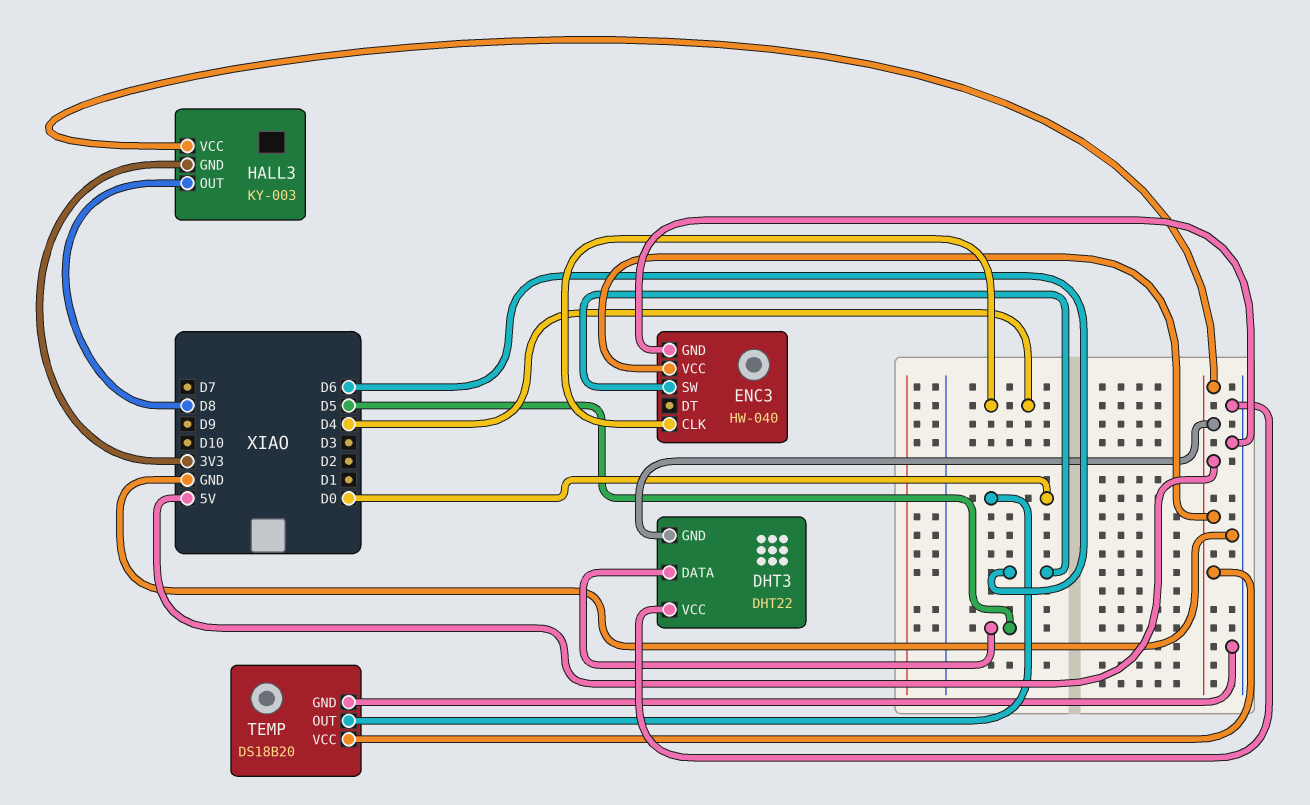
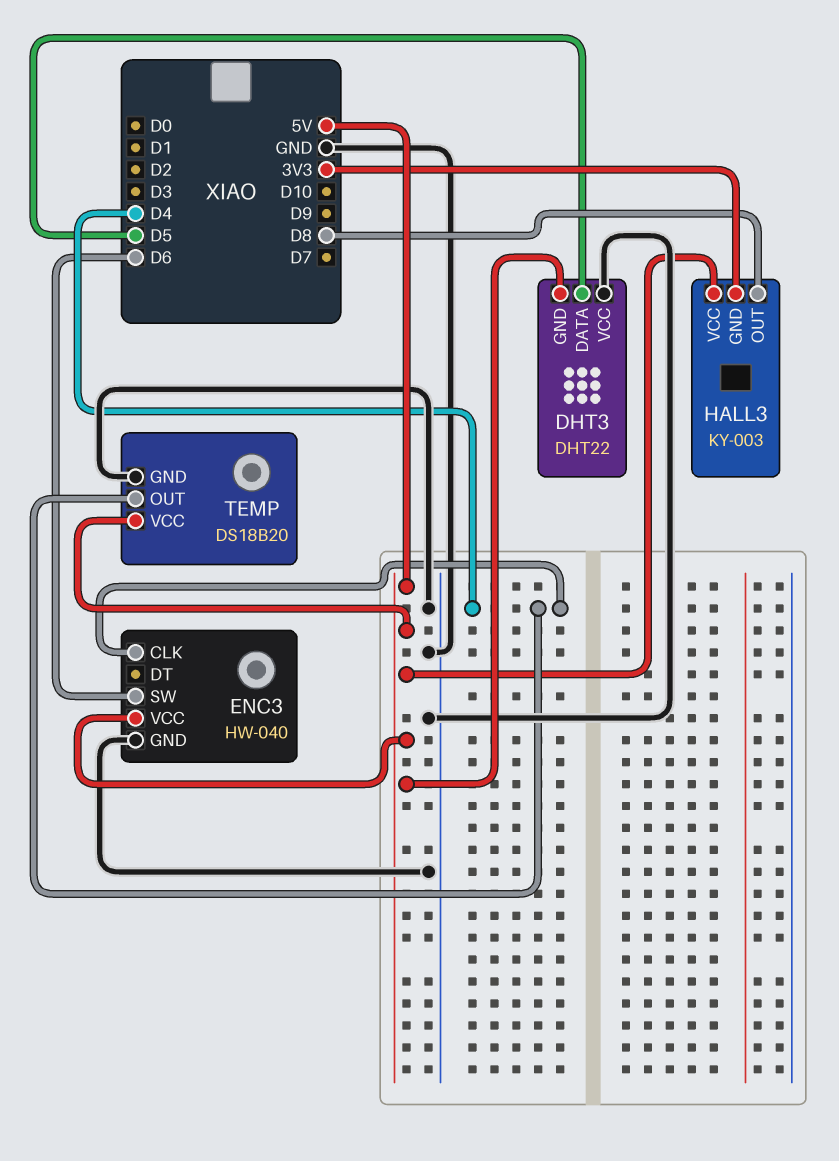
TEMP pin OUT: D0 -> D4

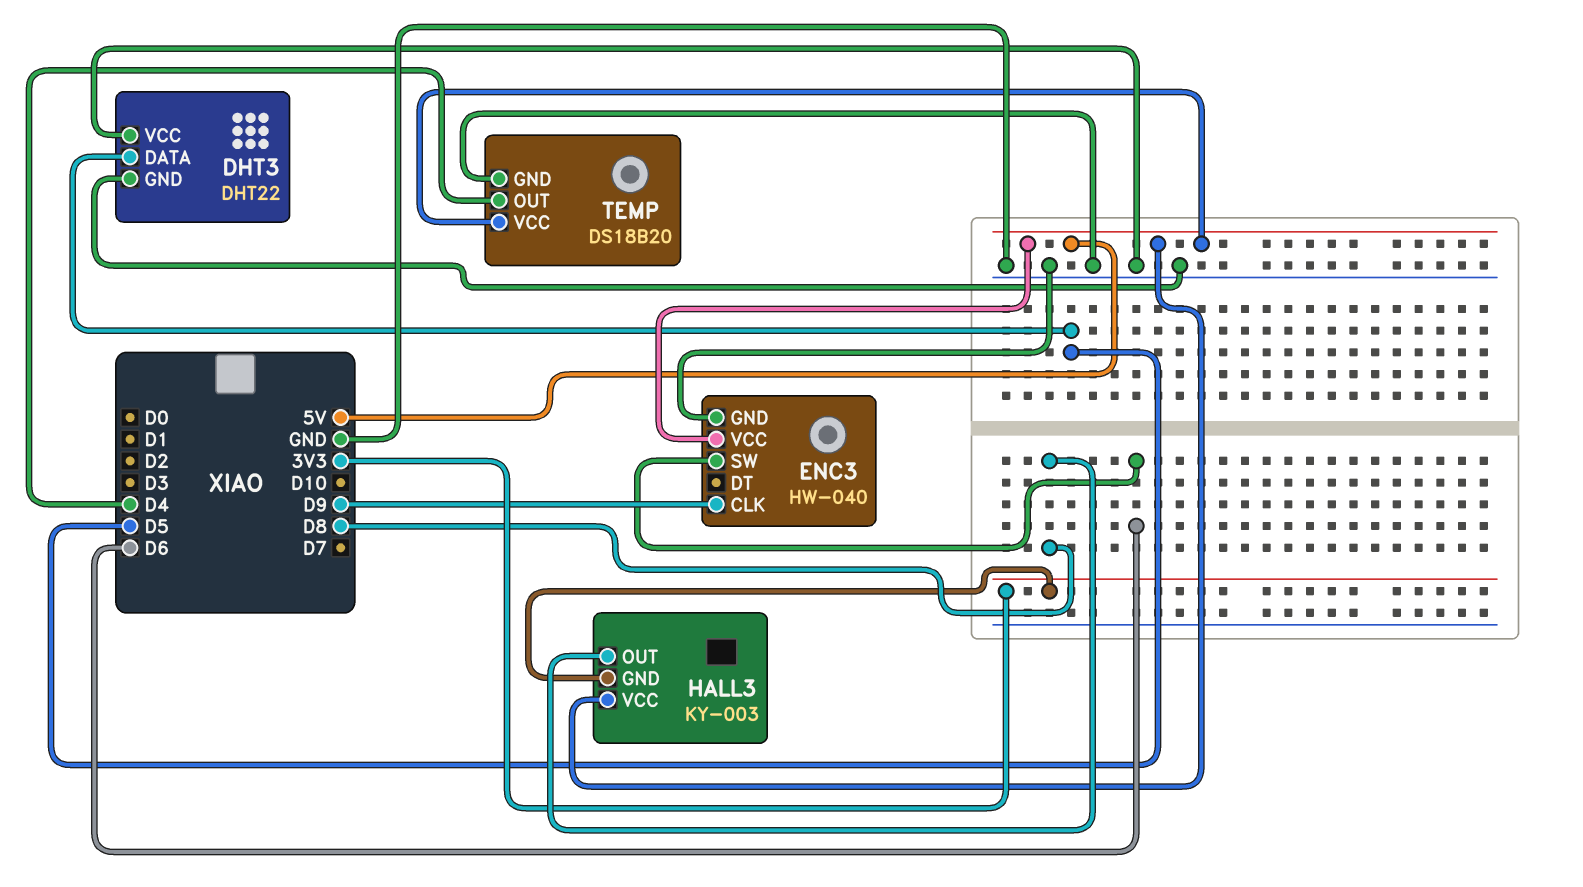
DHT3 pin GND: 5V -> GND
ENC3 pin CLK: D4 -> D9

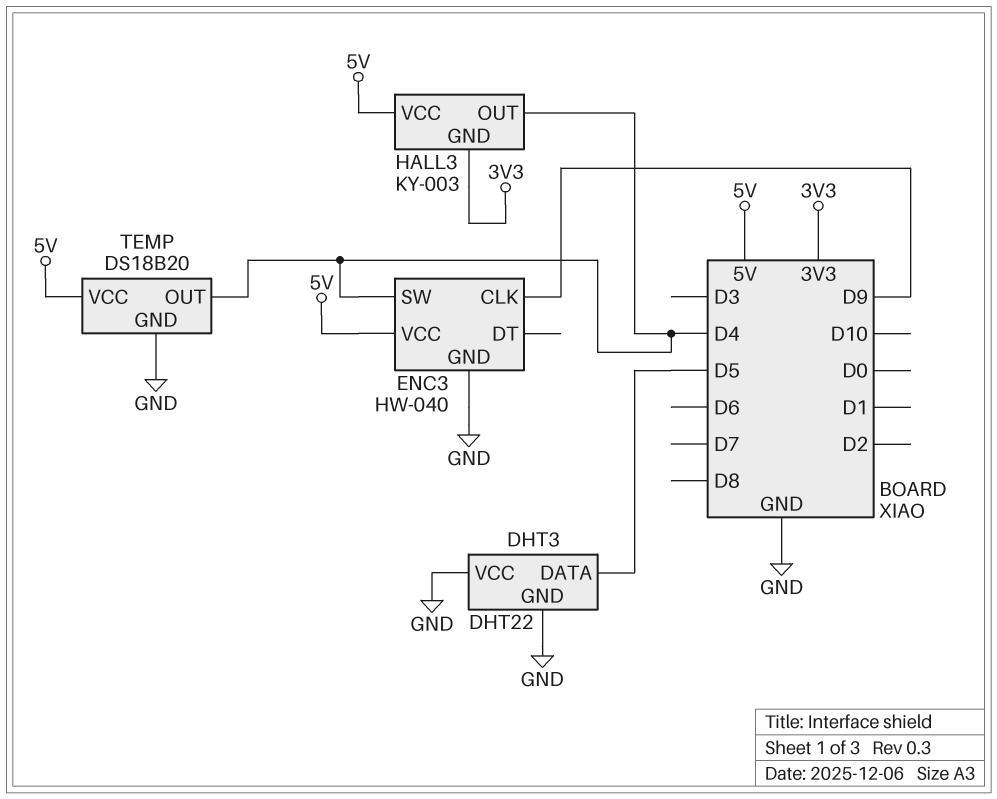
ENC3 pin SW: D6 -> D4
HALL3 pin OUT: D8 -> D4

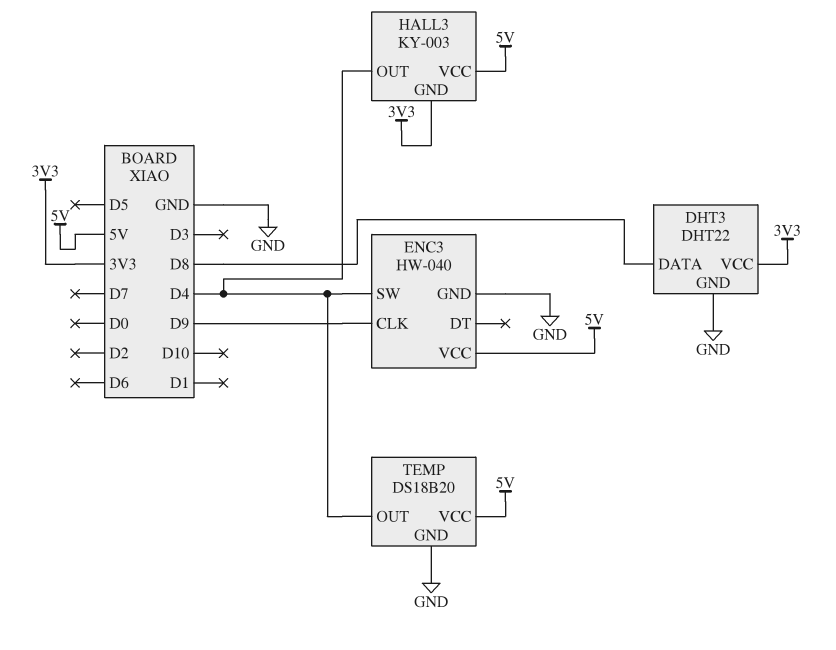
DHT3 pin DATA: D5 -> D8
DHT3 pin VCC: GND -> 3V3

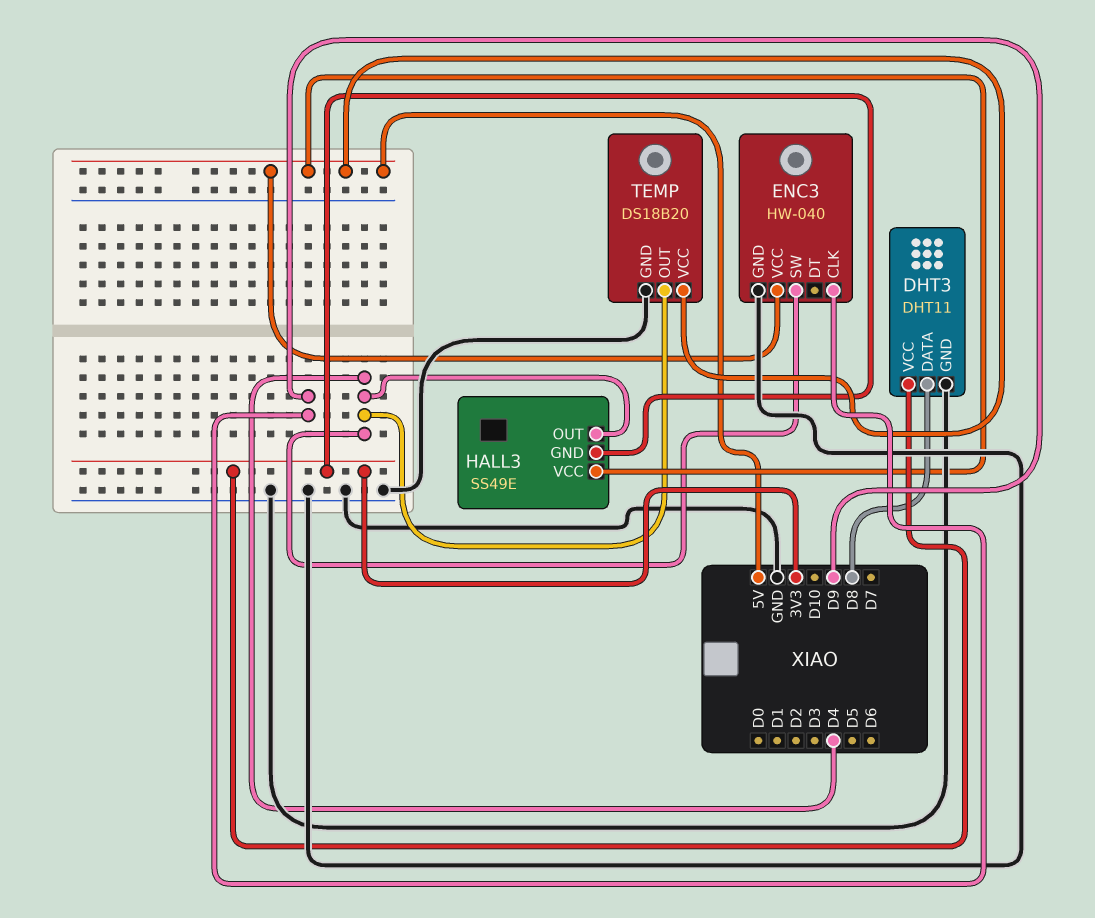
DHT3: DHT22 -> DHT11
HALL3: KY-003 -> SS49E

